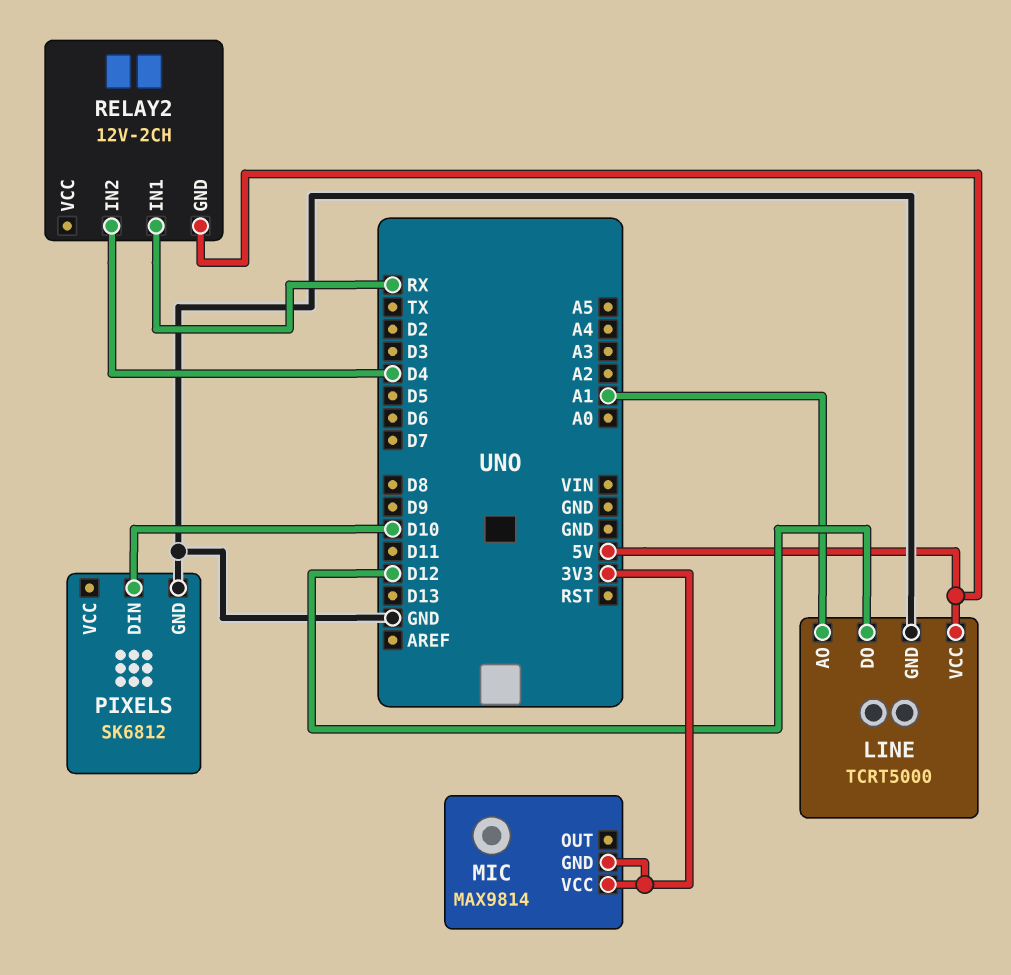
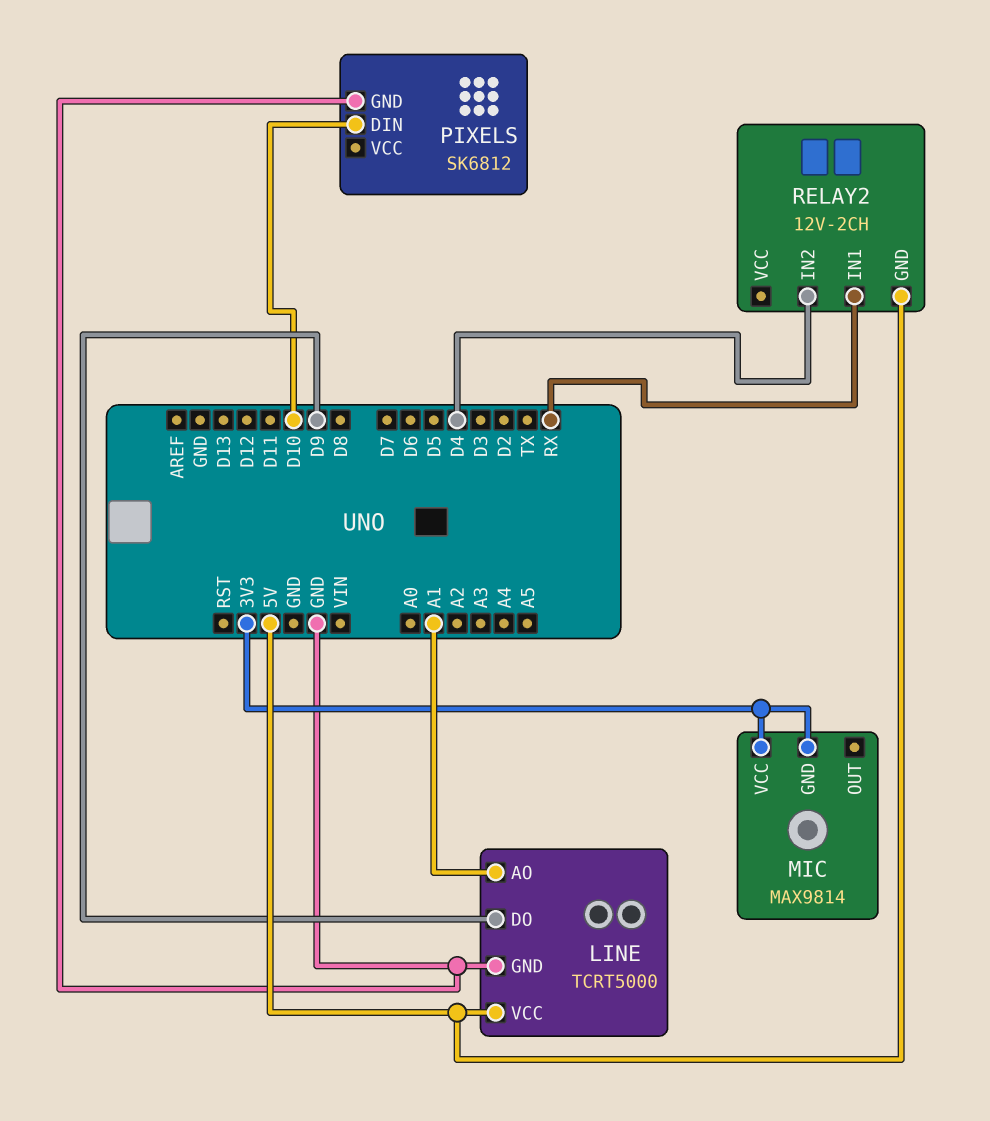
LINE pin DO: D12 -> D9

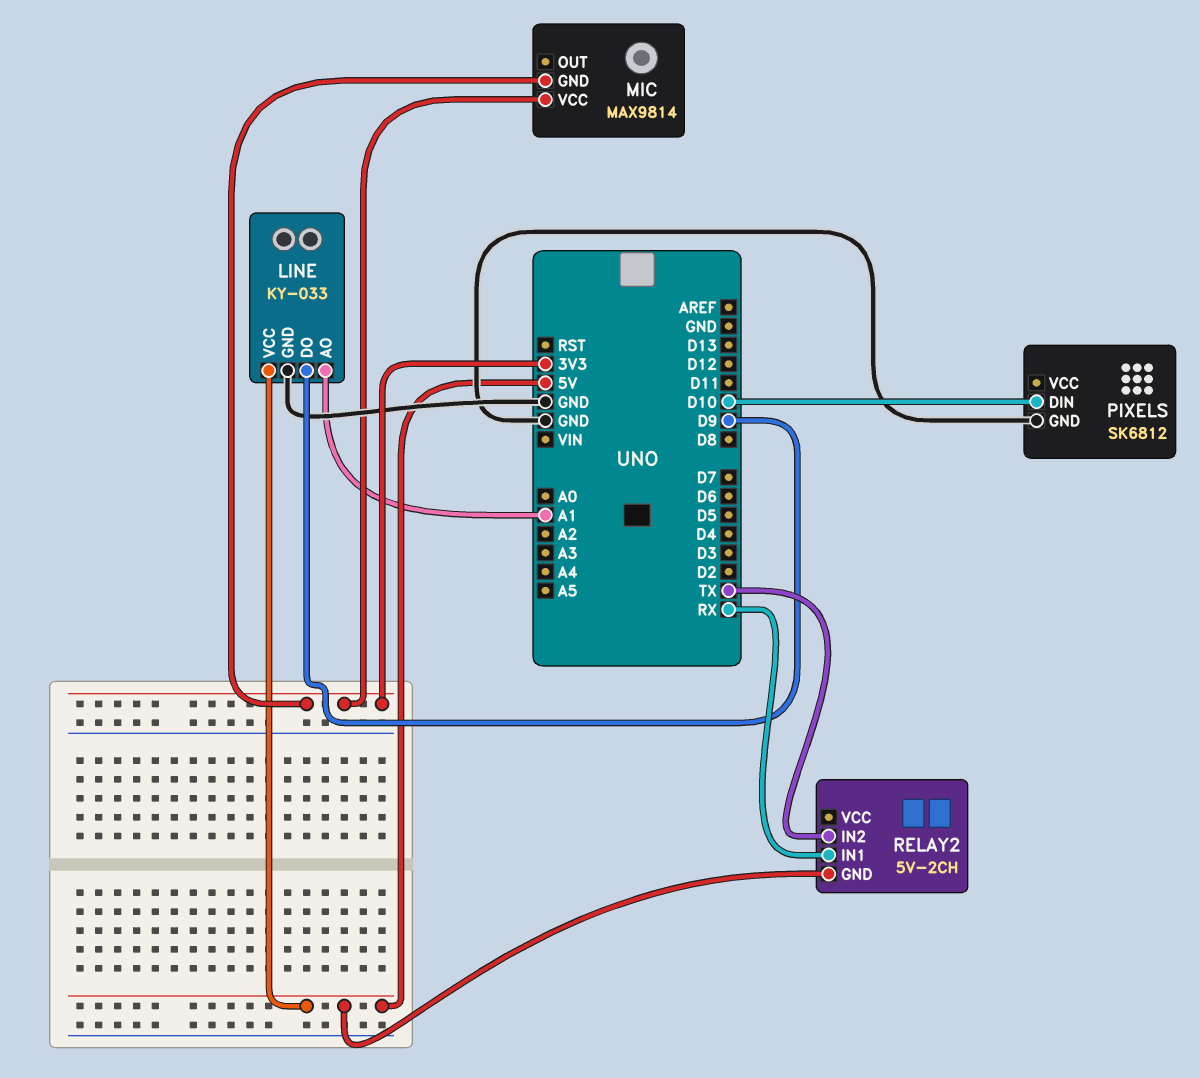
LINE: TCRT5000 -> KY-033
RELAY2: 12V-2CH -> 5V-2CH
RELAY2 pin IN2: D4 -> TX

